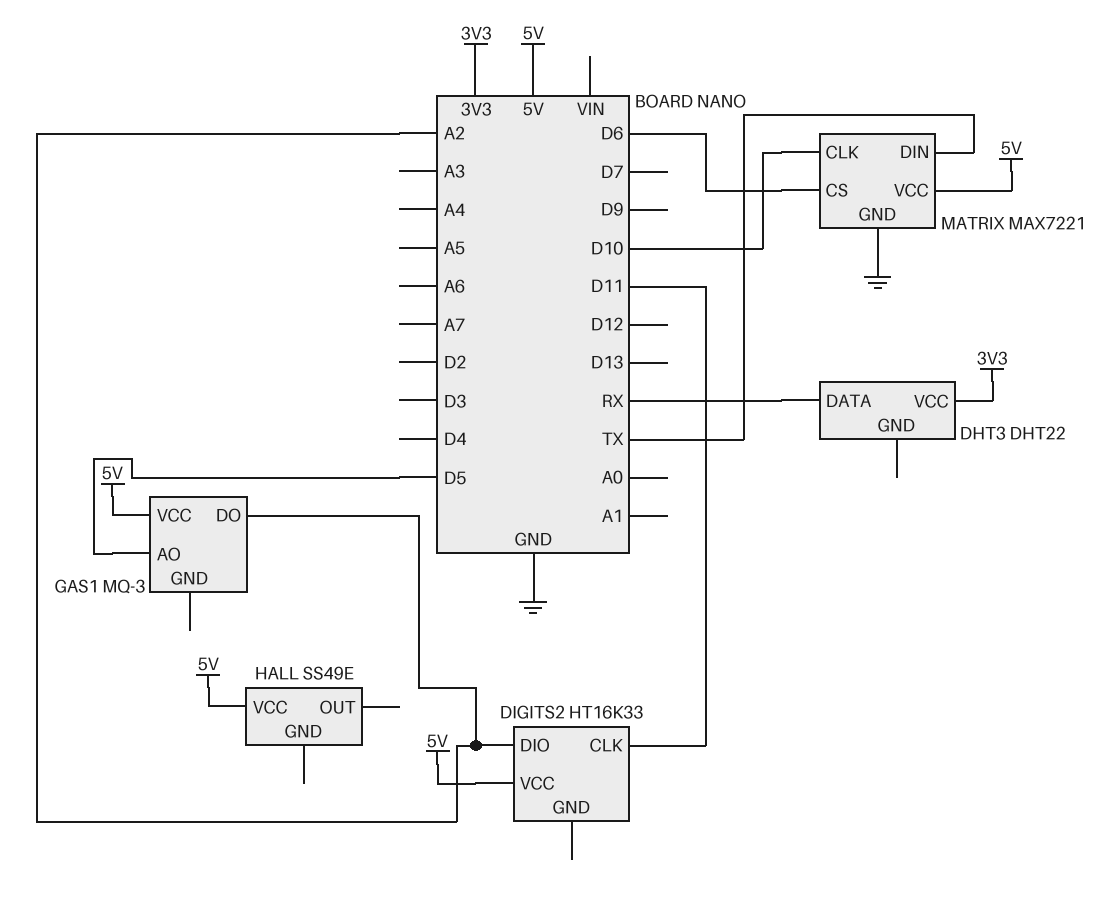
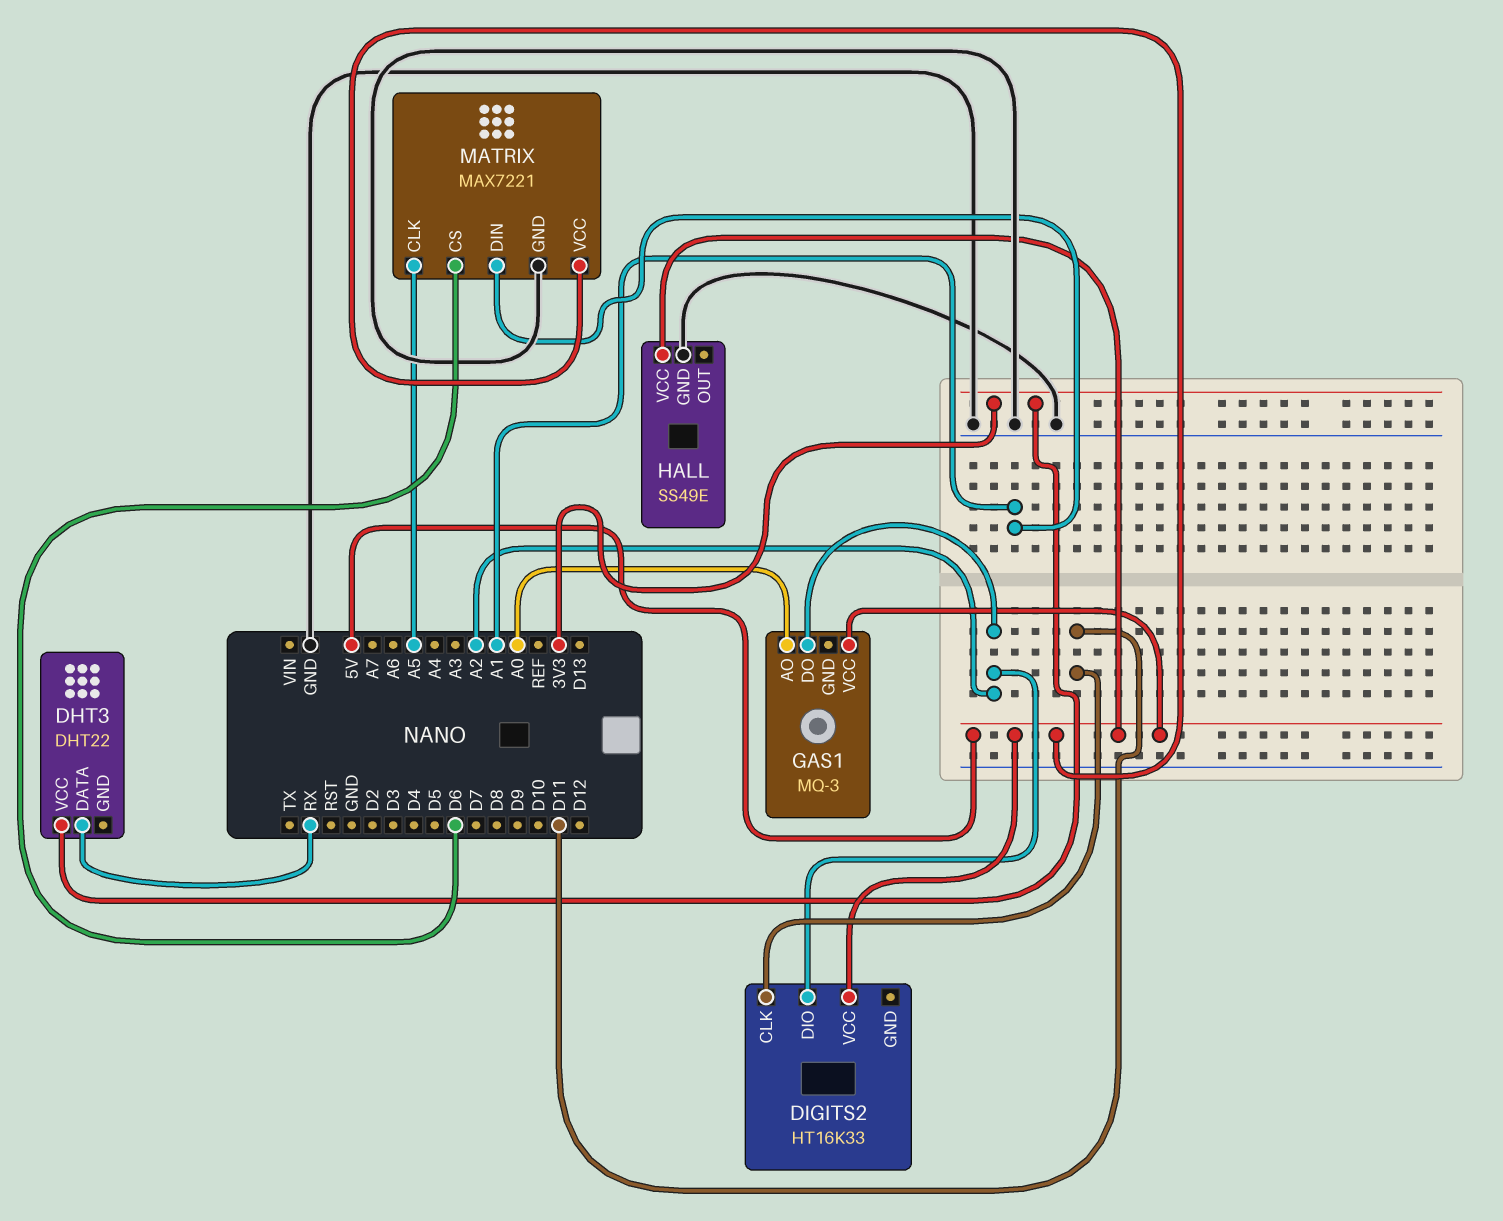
GAS1 pin AO: D5 -> A0
HALL pin GND: none -> GND
MATRIX pin CLK: D10 -> A5
MATRIX pin DIN: TX -> A1

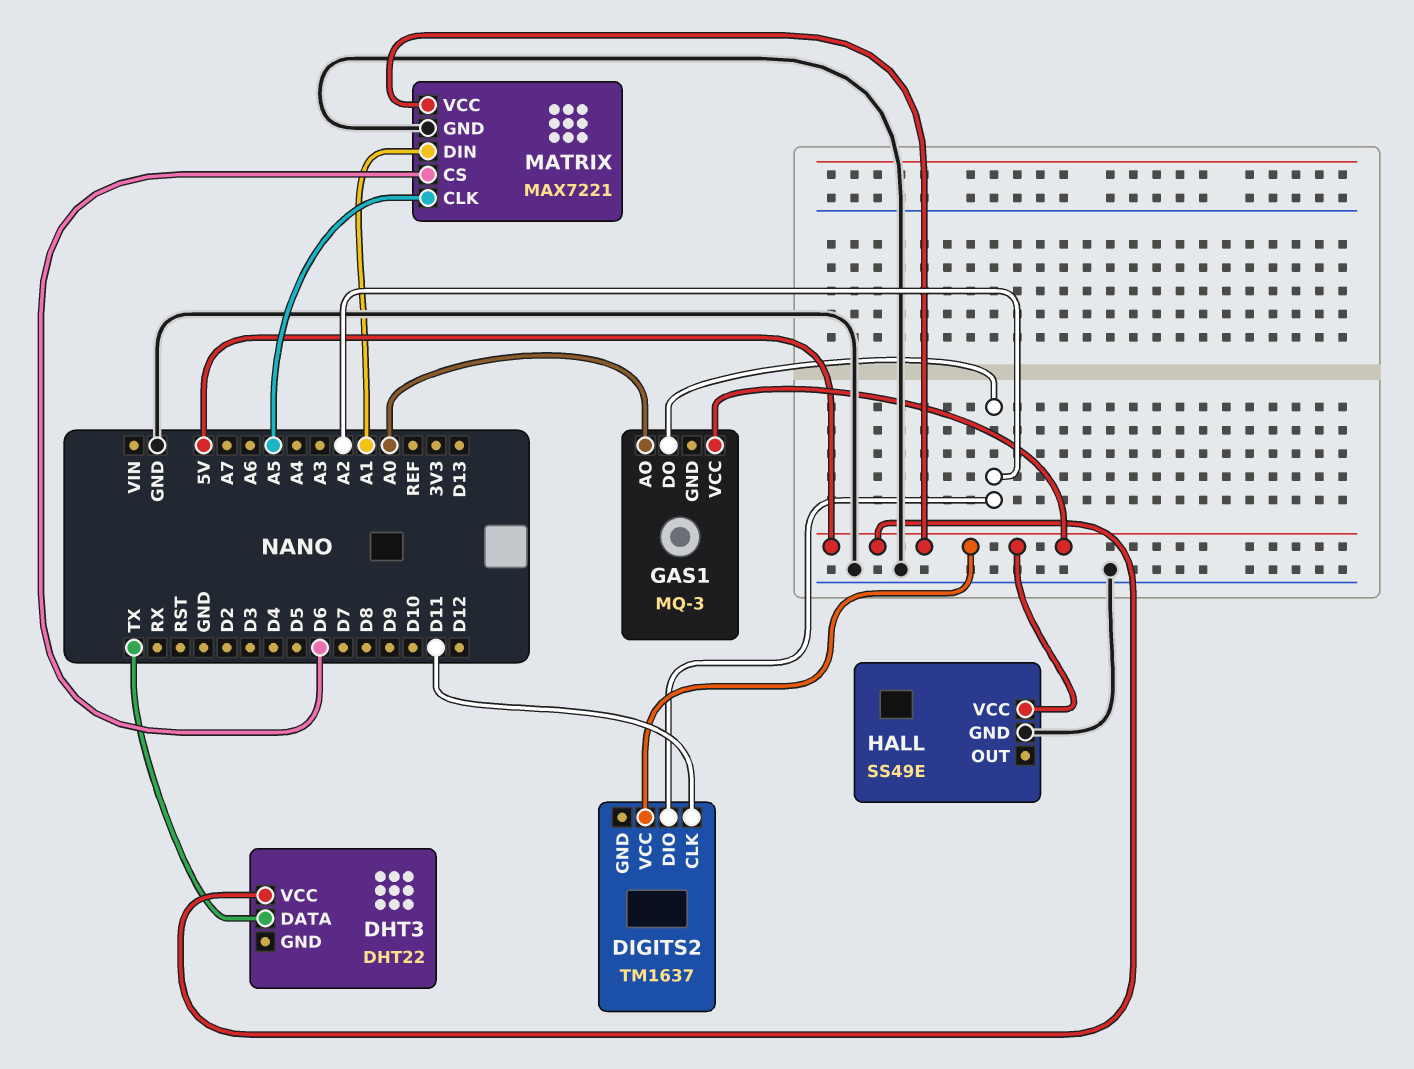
DHT3 pin DATA: RX -> TX
DHT3 pin VCC: 3V3 -> 5V
DIGITS2: HT16K33 -> TM1637

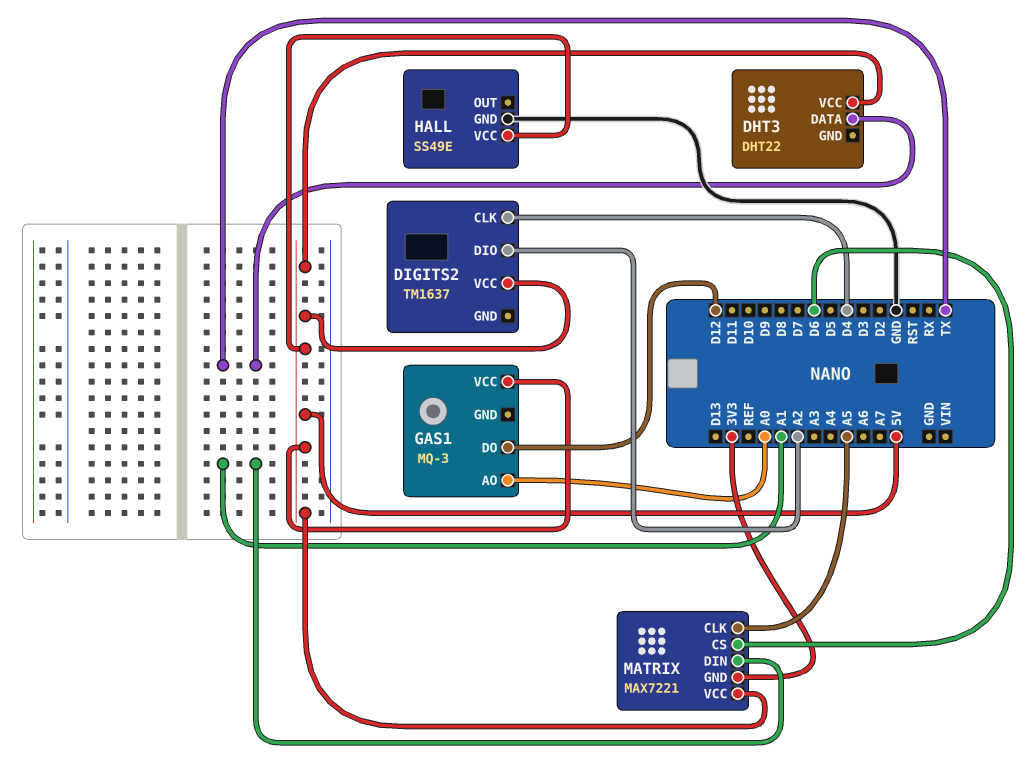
DIGITS2 pin CLK: D11 -> D4
GAS1 pin DO: A2 -> D12
MATRIX pin GND: GND -> 3V3

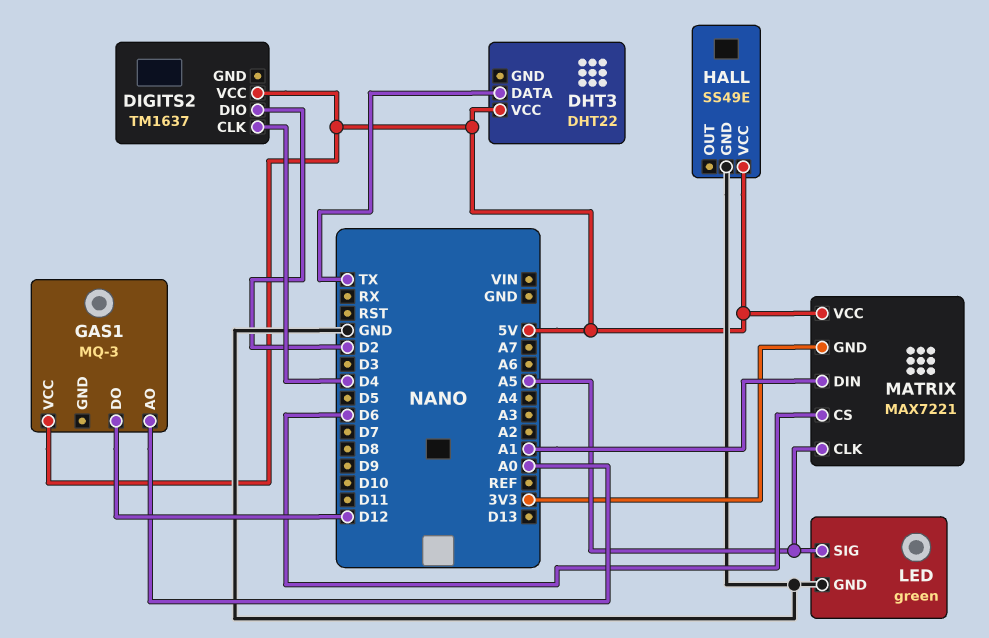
DIGITS2 pin DIO: A2 -> D2
LED: none -> green
LED pin GND: none -> GND
LED pin SIG: none -> A5

